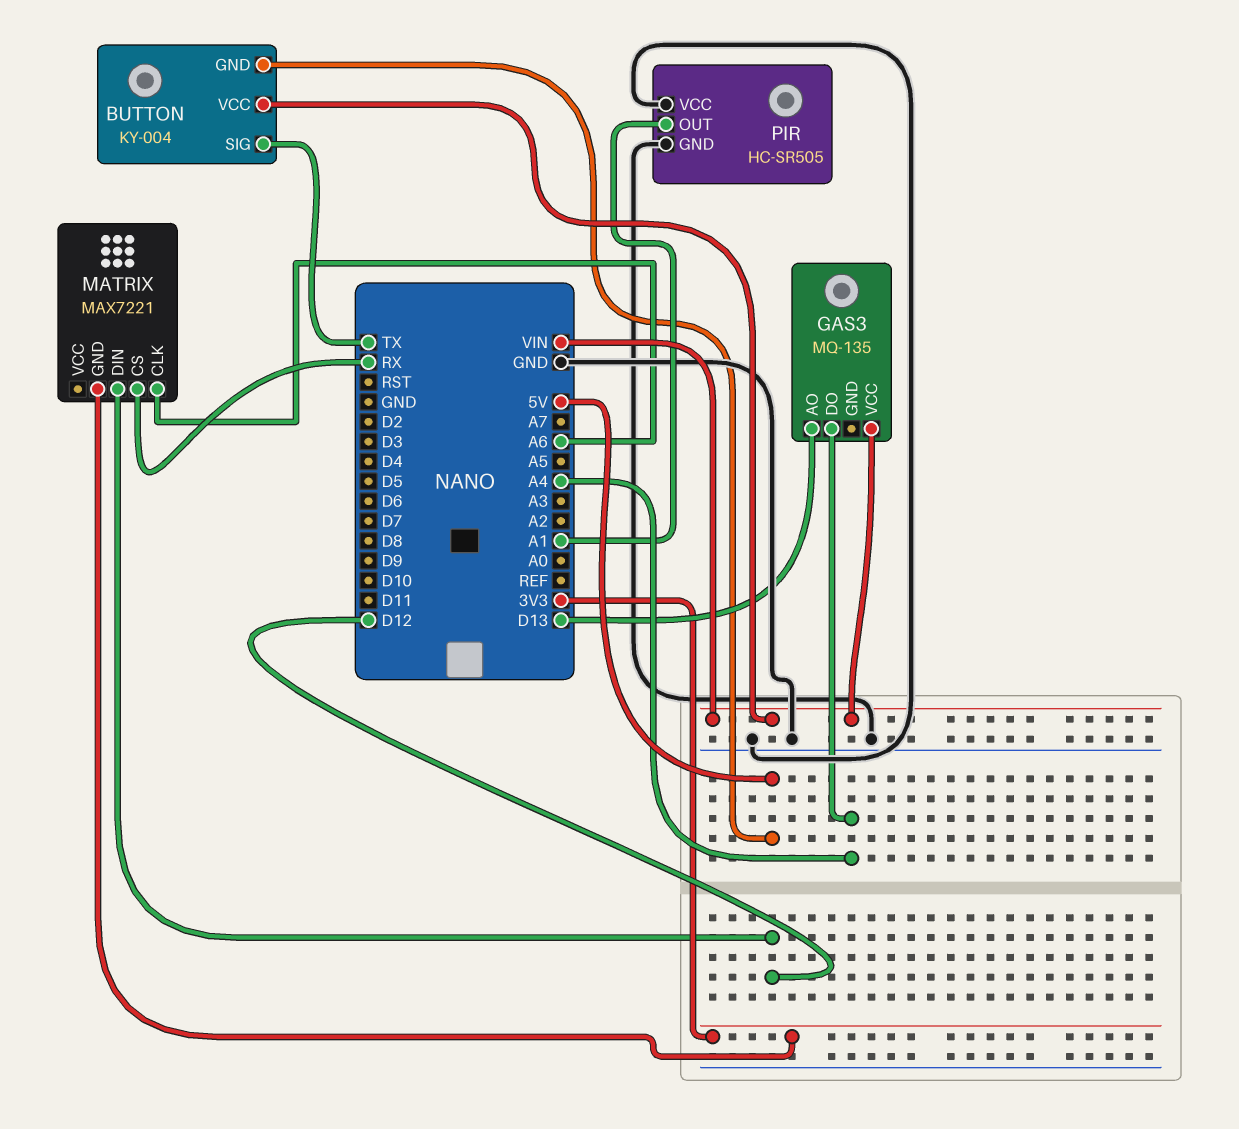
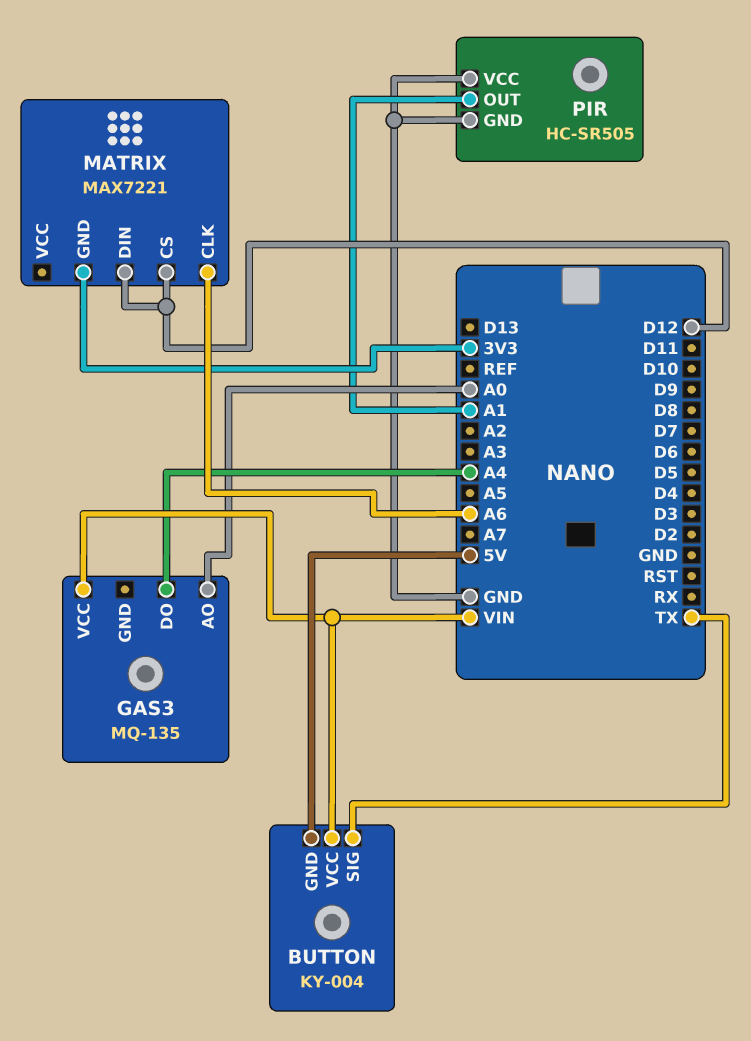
GAS3 pin AO: D13 -> A0
MATRIX pin CS: RX -> D12

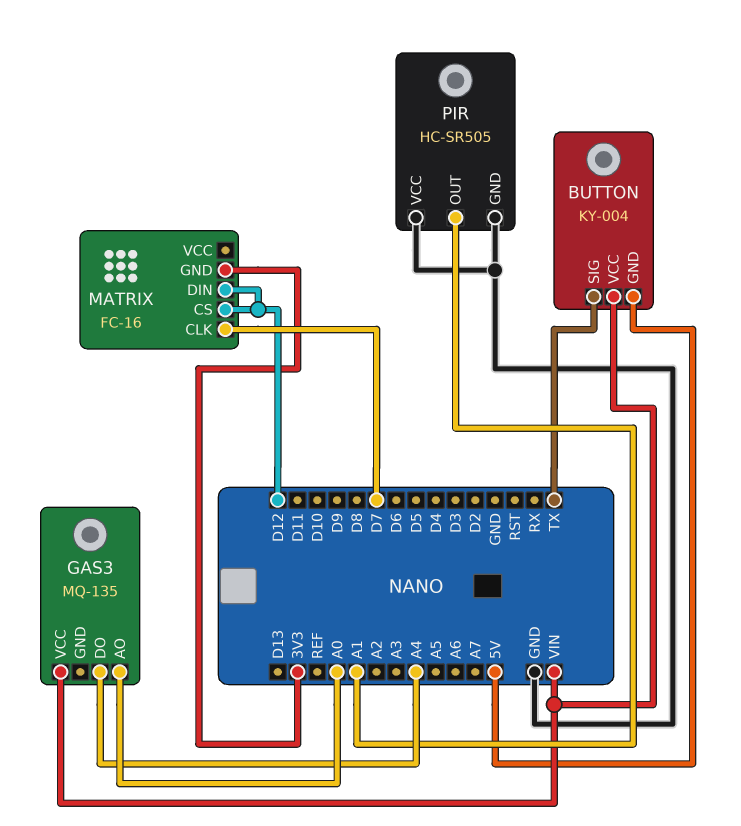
MATRIX: MAX7221 -> FC-16
MATRIX pin CLK: A6 -> D7

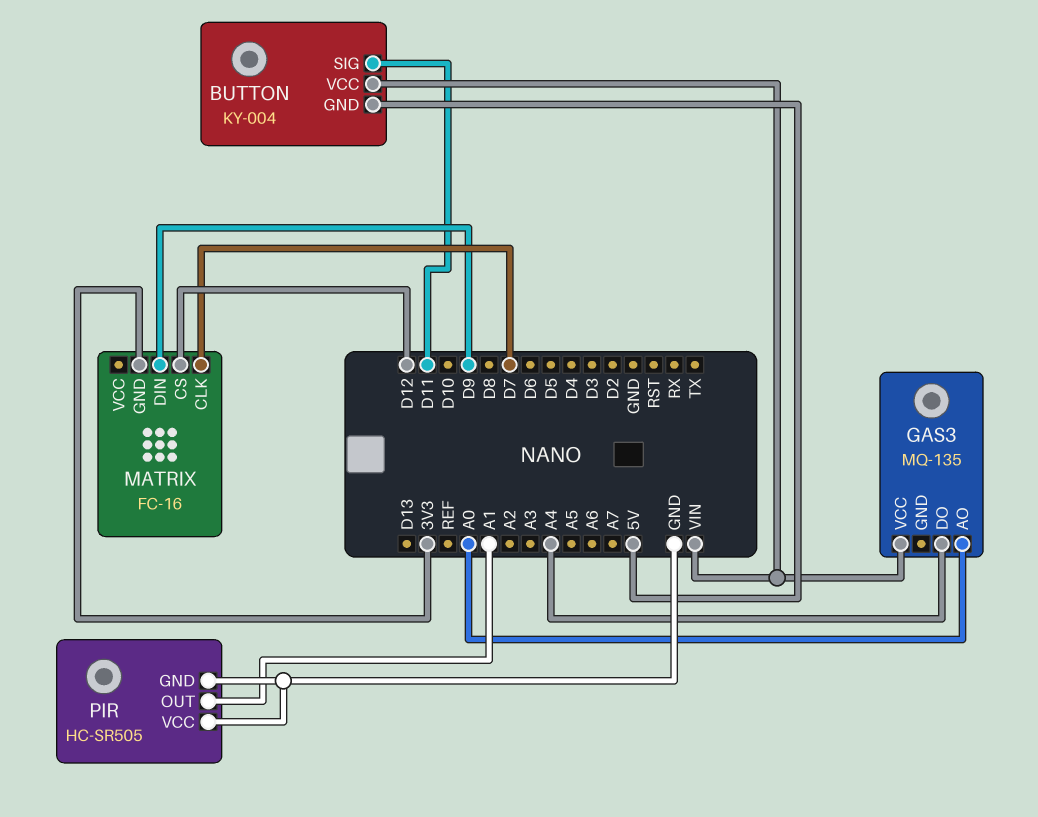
BUTTON pin SIG: TX -> D11
MATRIX pin DIN: D12 -> D9

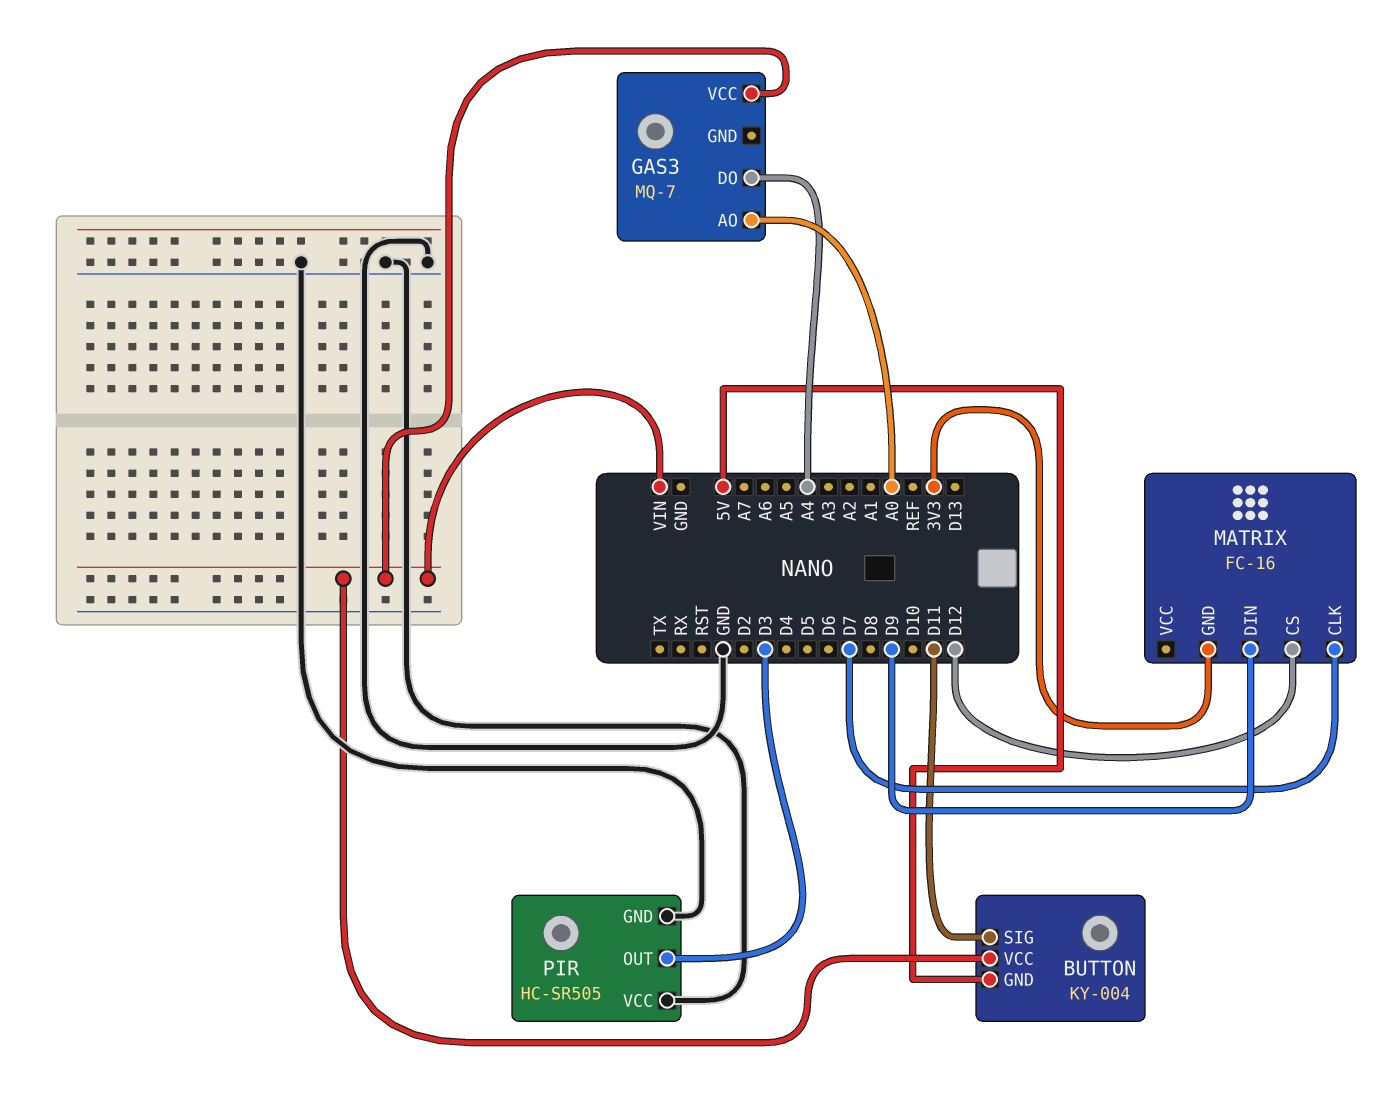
GAS3: MQ-135 -> MQ-7
PIR pin OUT: A1 -> D3

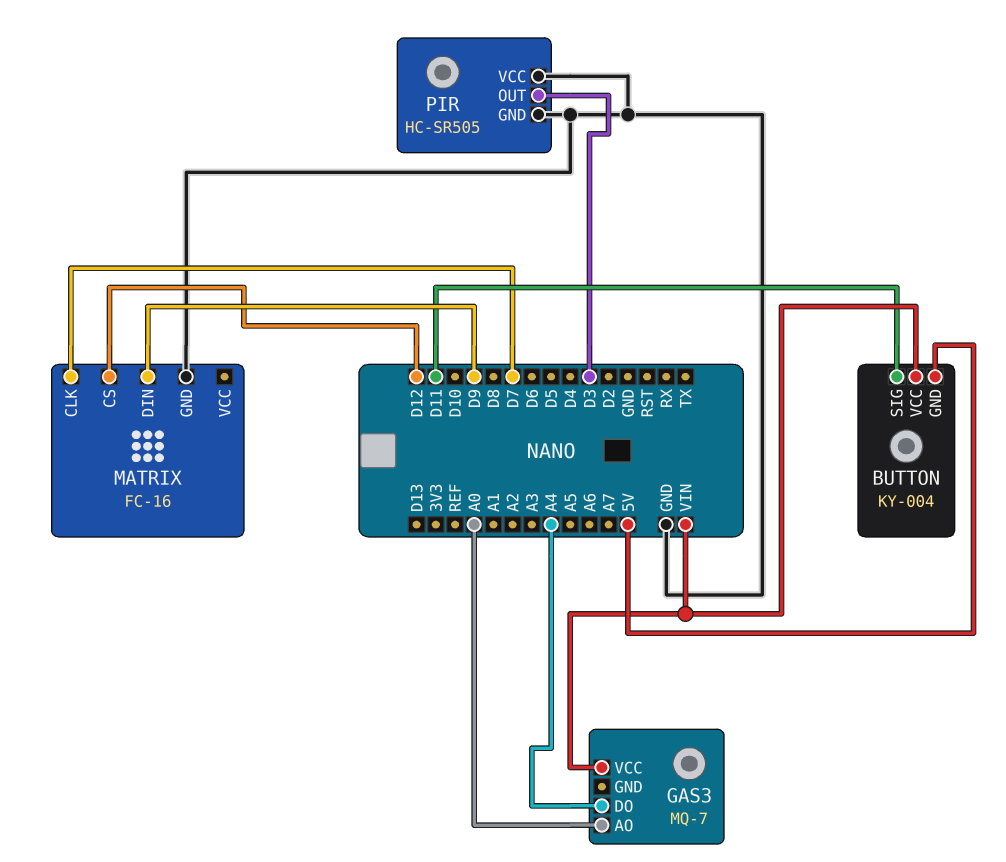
MATRIX pin GND: 3V3 -> GND

